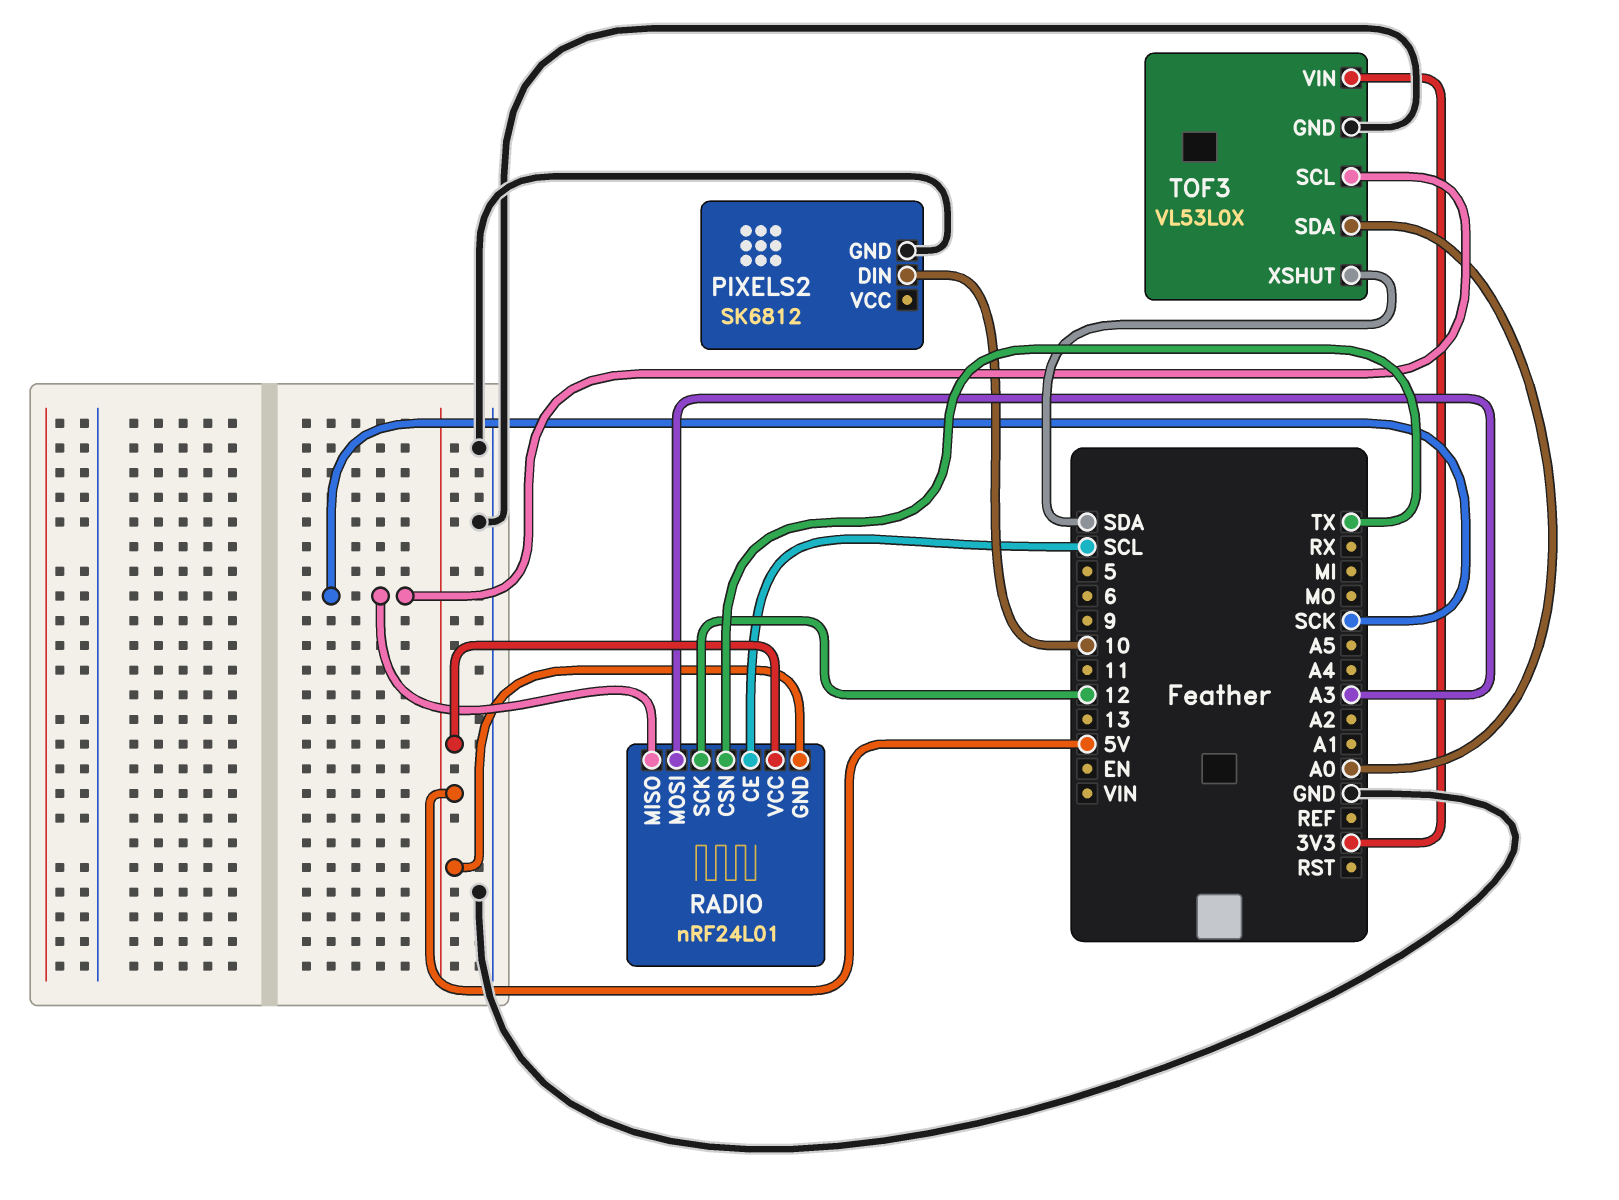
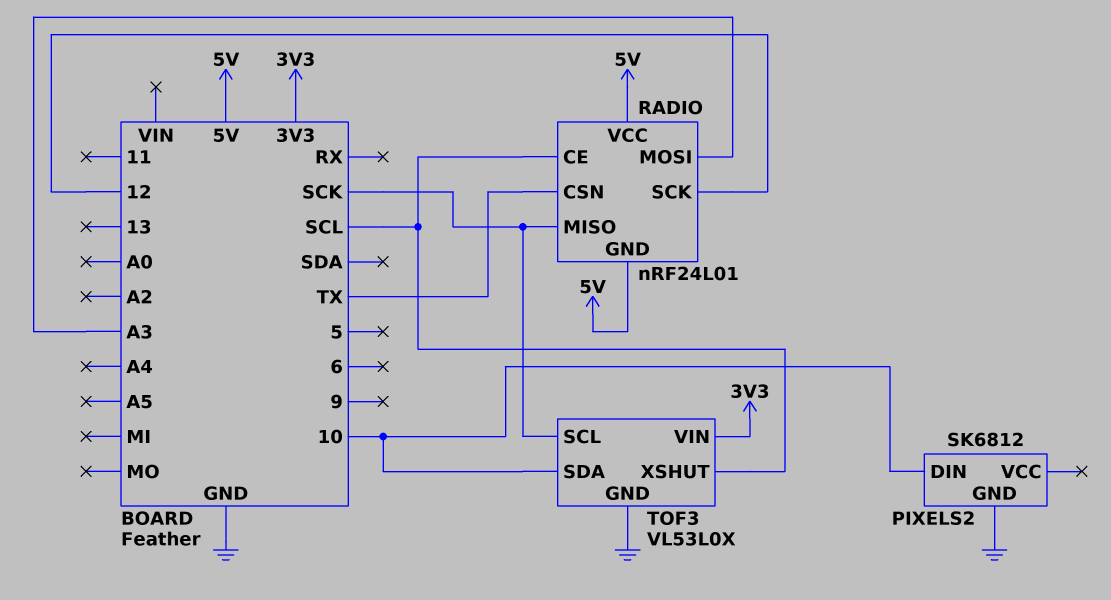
TOF3 pin SDA: A0 -> 10
TOF3 pin XSHUT: SDA -> SCL

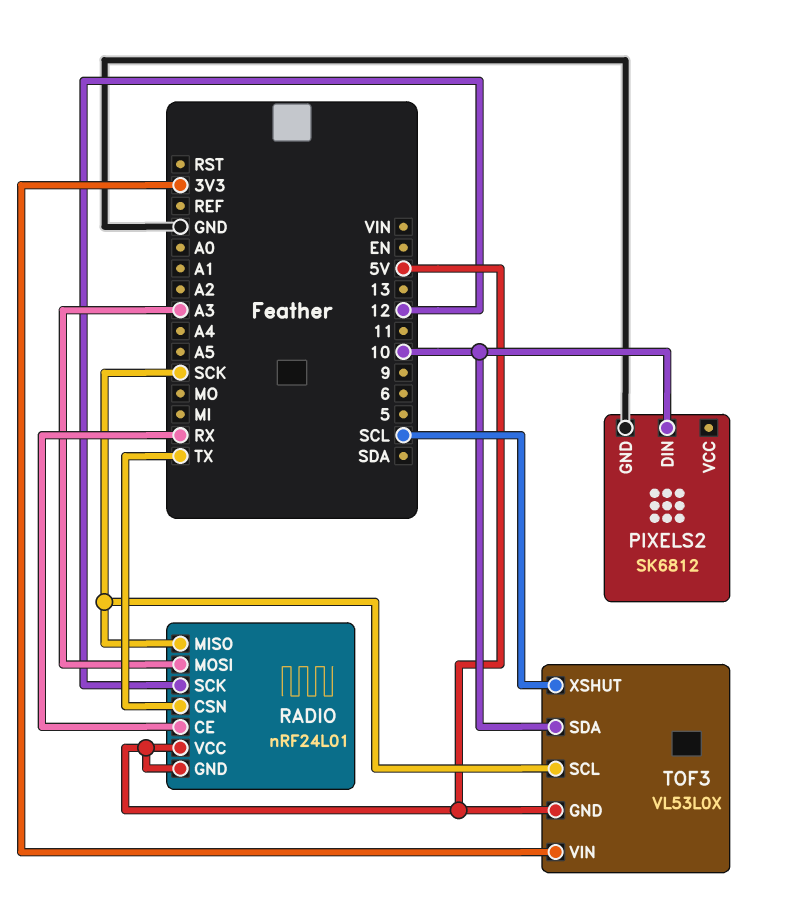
RADIO pin CE: SCL -> RX
TOF3 pin GND: GND -> 5V

